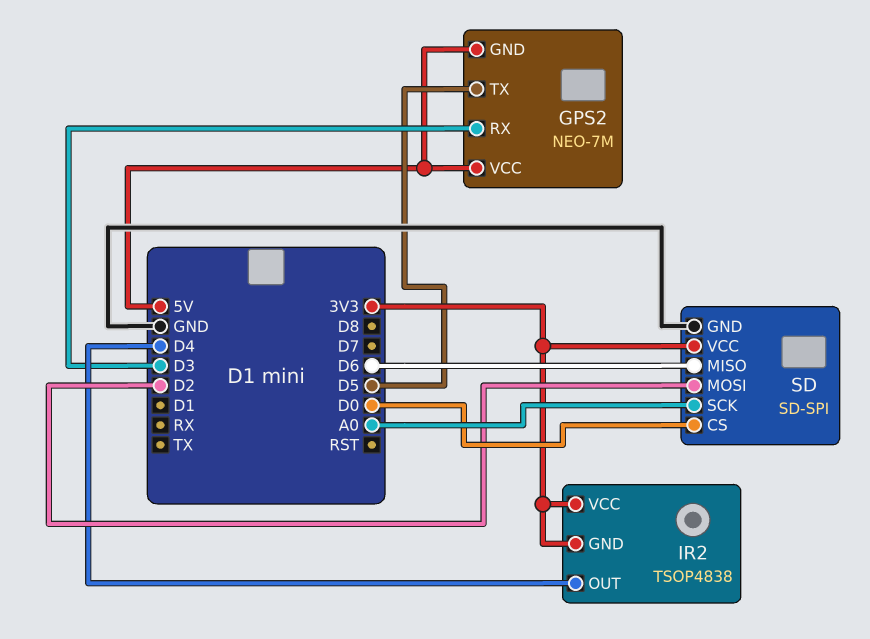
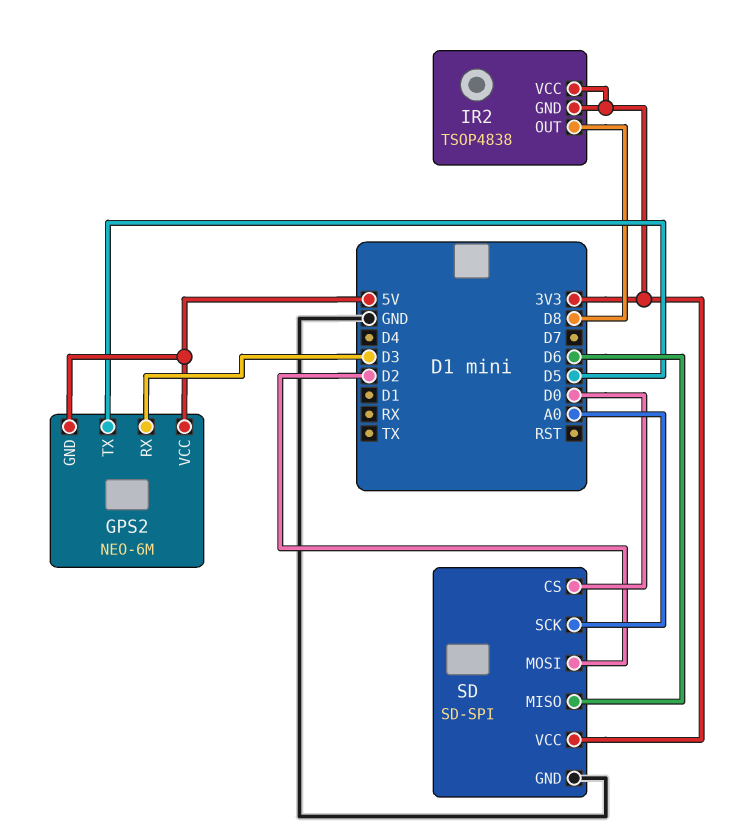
GPS2: NEO-7M -> NEO-6M
IR2 pin OUT: D4 -> D8

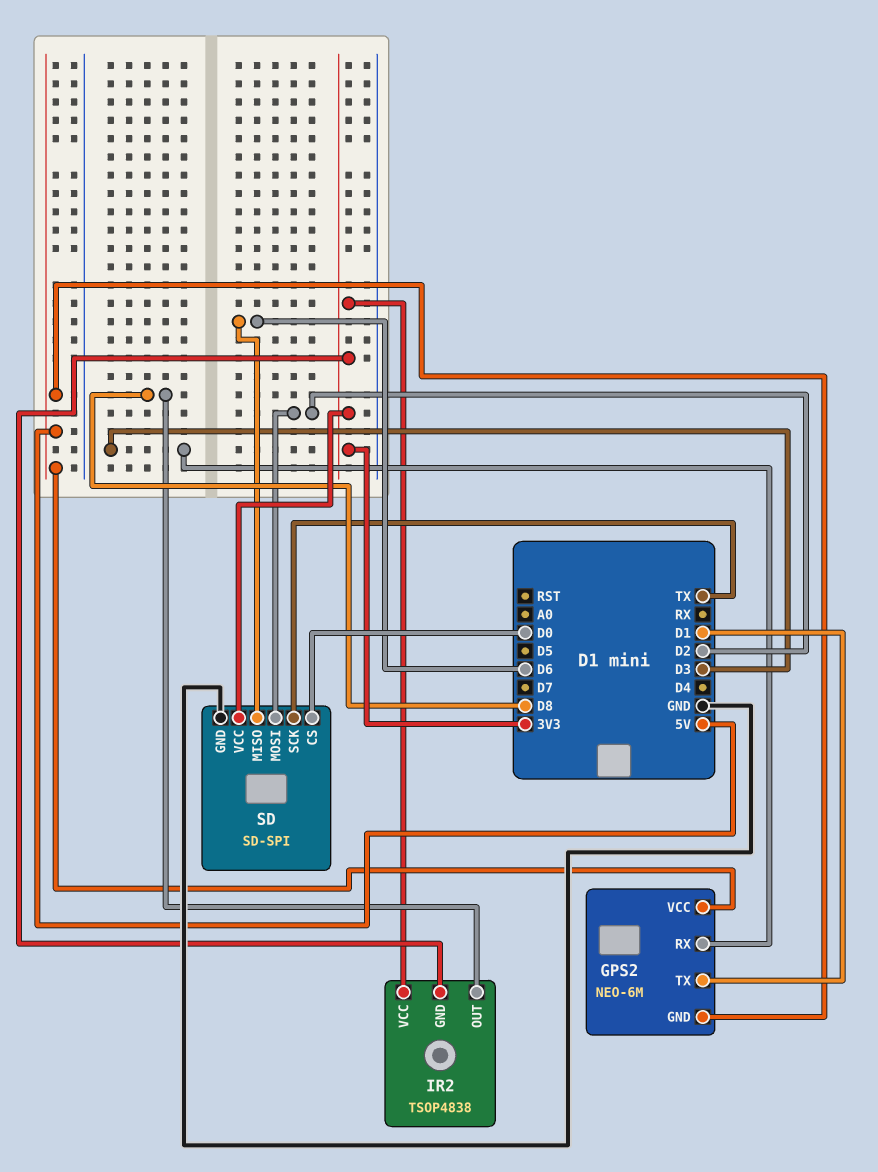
GPS2 pin TX: D5 -> D1
SD pin SCK: A0 -> TX

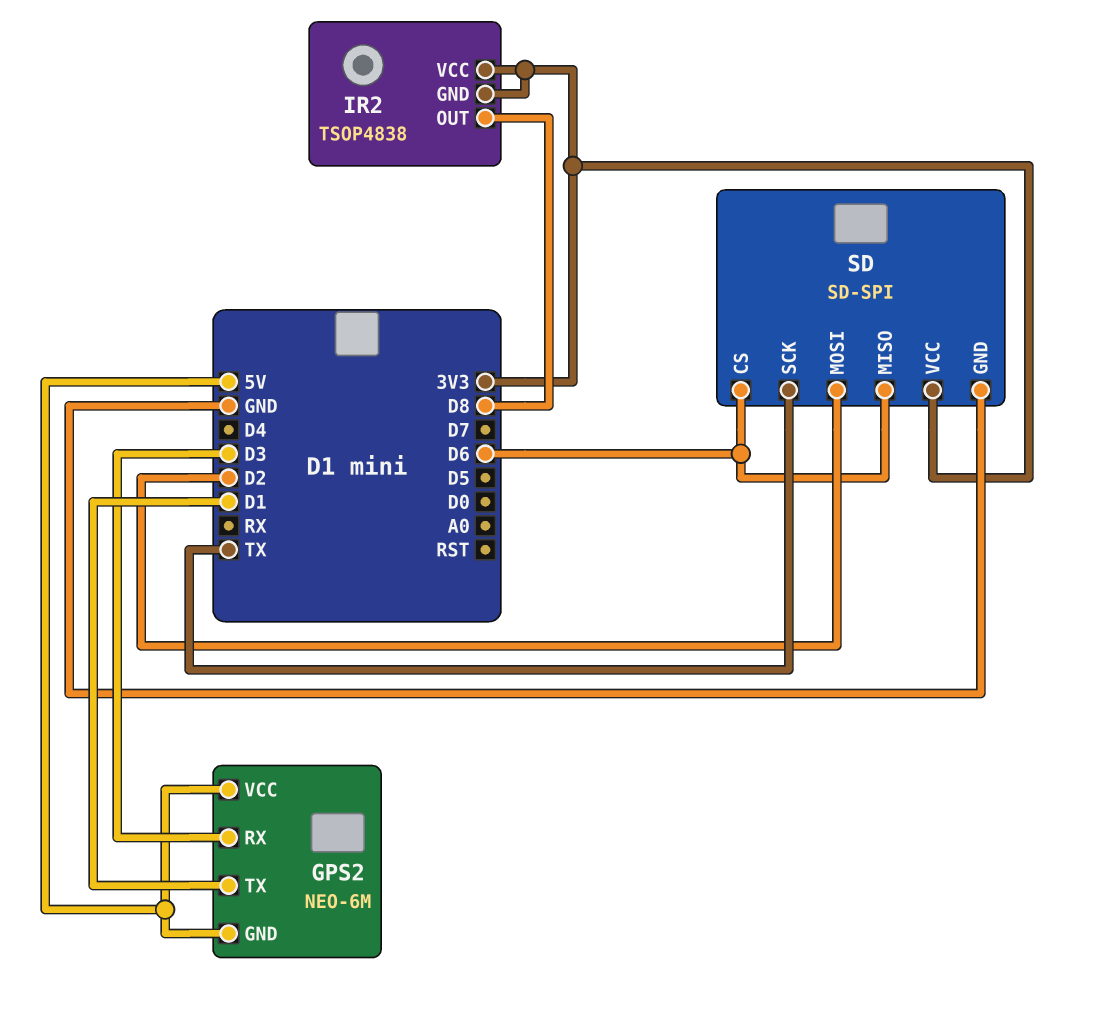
SD pin CS: D0 -> D6

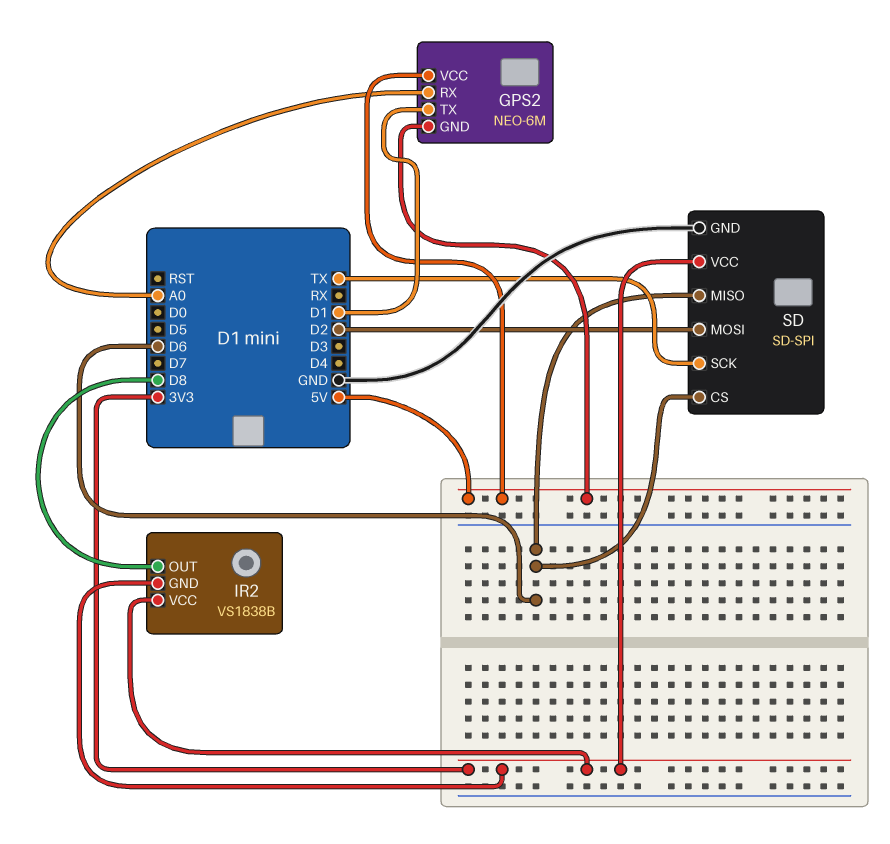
GPS2 pin RX: D3 -> A0
IR2: TSOP4838 -> VS1838B

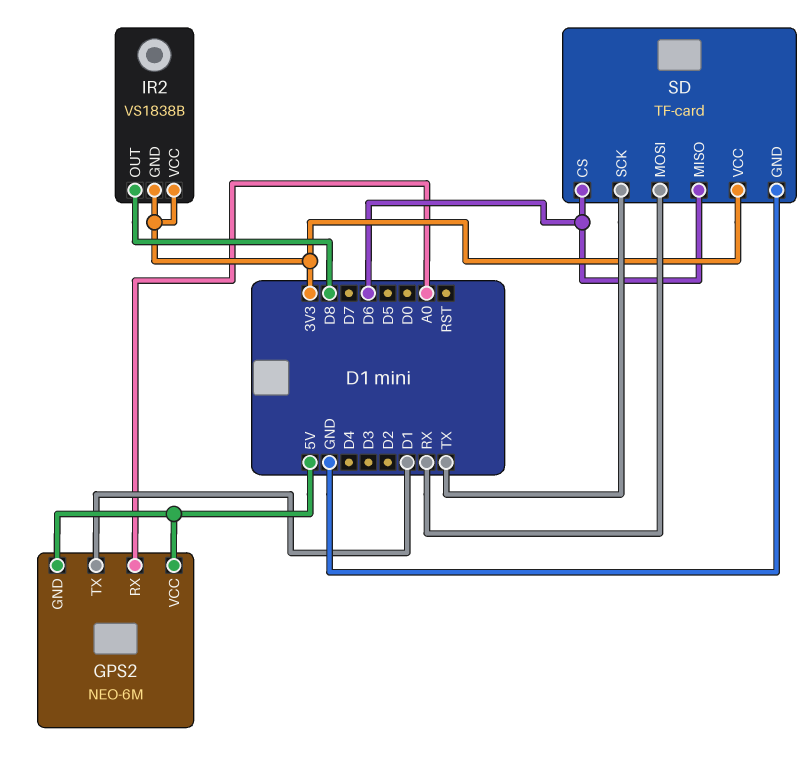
SD: SD-SPI -> TF-card
SD pin MOSI: D2 -> RX

